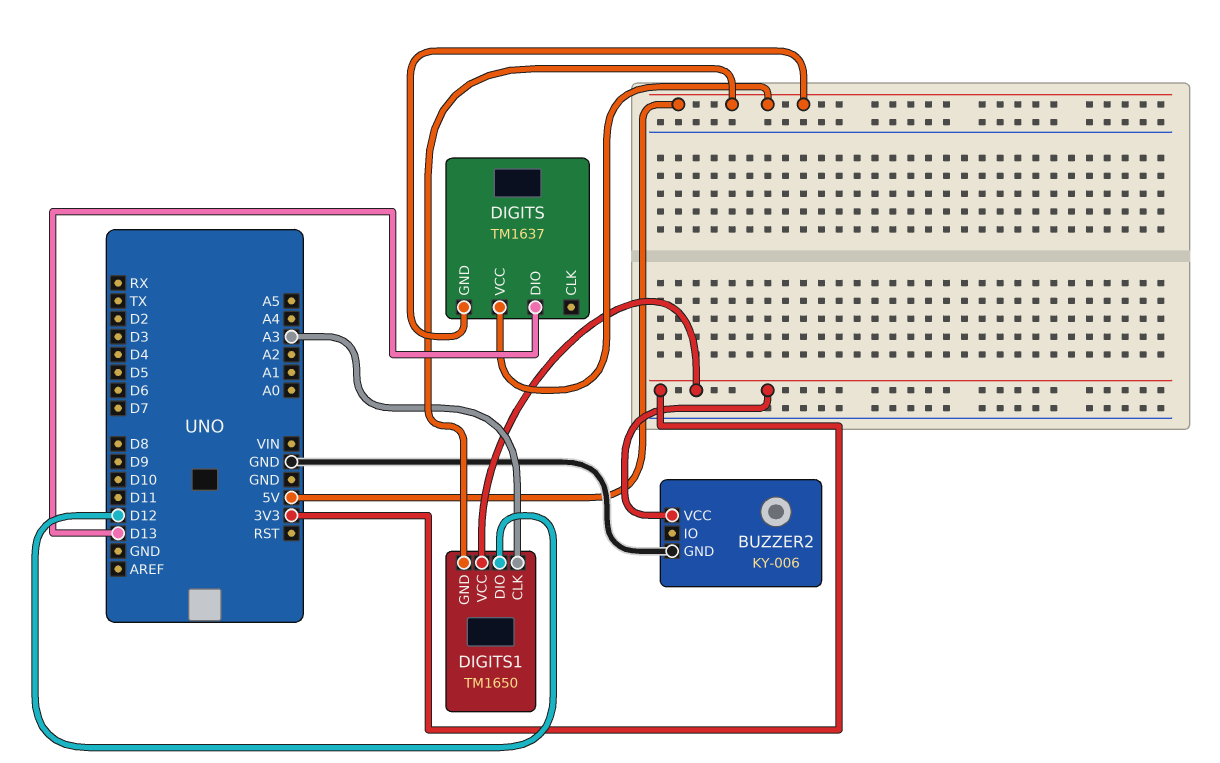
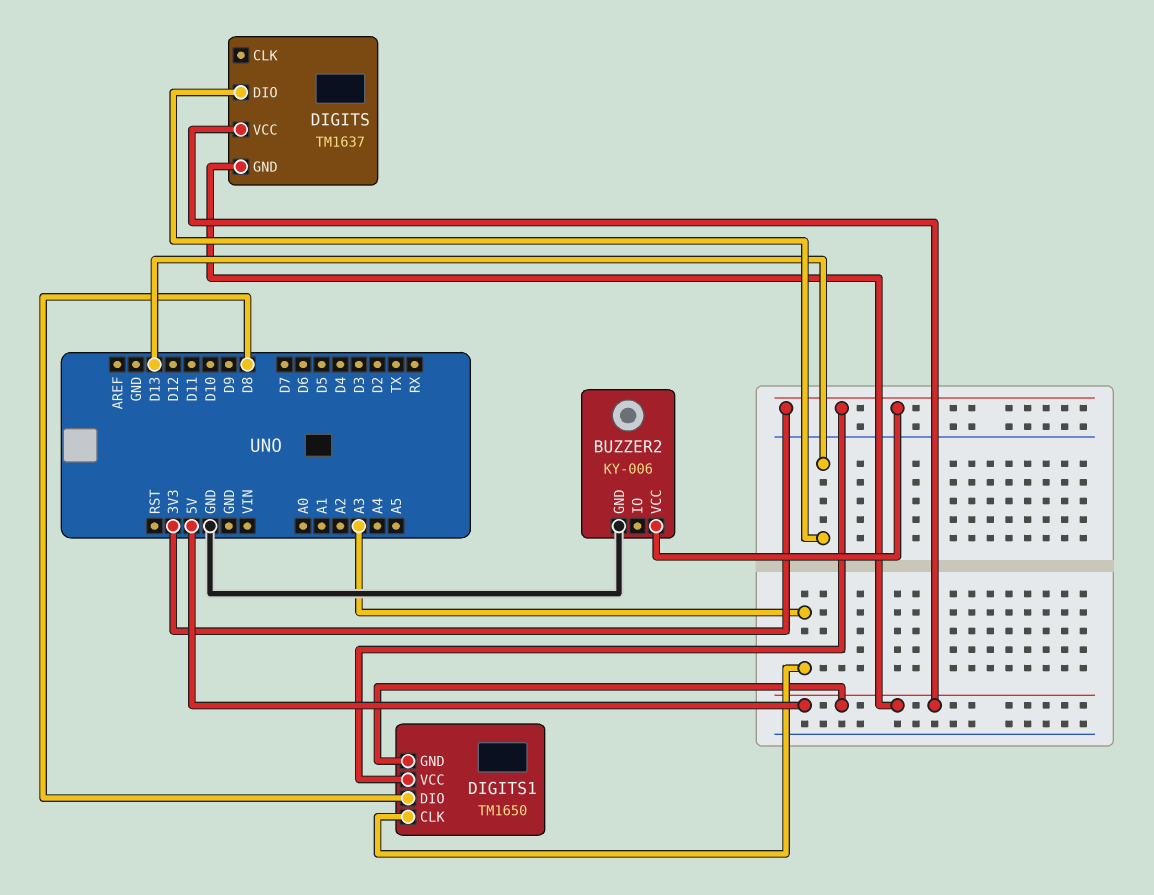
DIGITS1 pin DIO: D12 -> D8

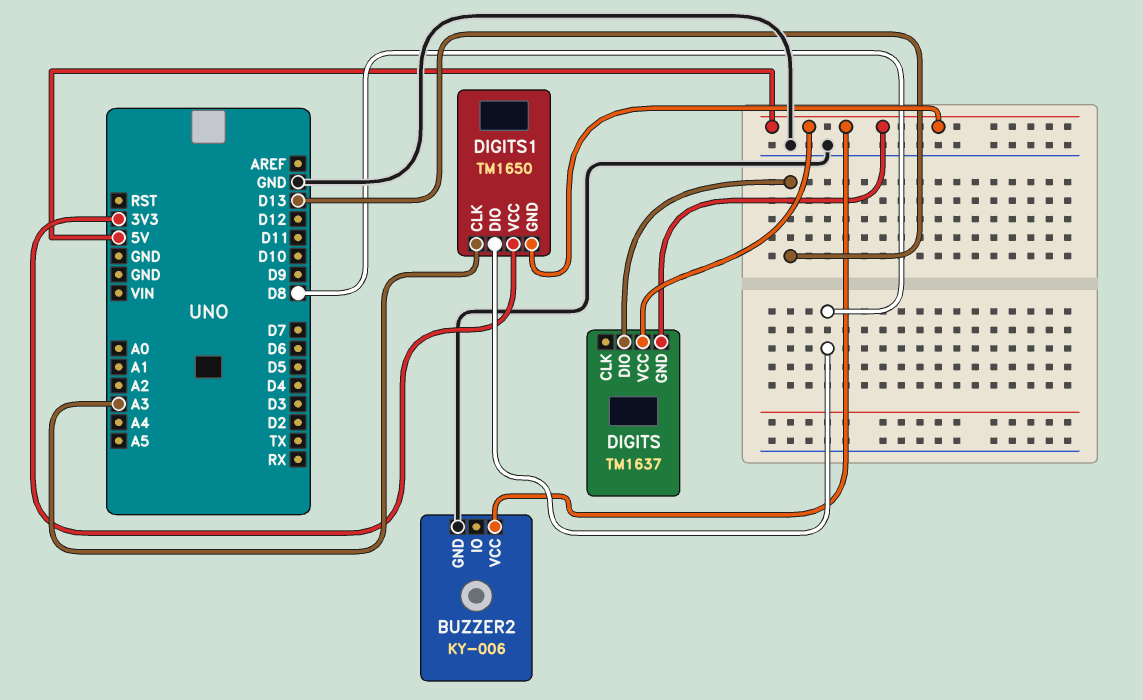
BUZZER2 pin VCC: 3V3 -> 5V

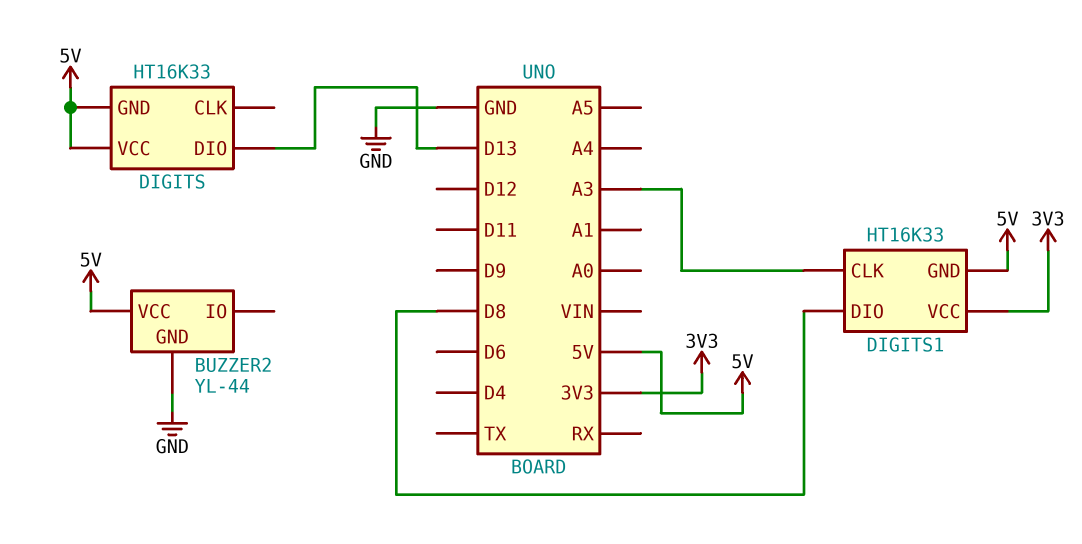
BUZZER2: KY-006 -> YL-44
DIGITS: TM1637 -> HT16K33
DIGITS1: TM1650 -> HT16K33

